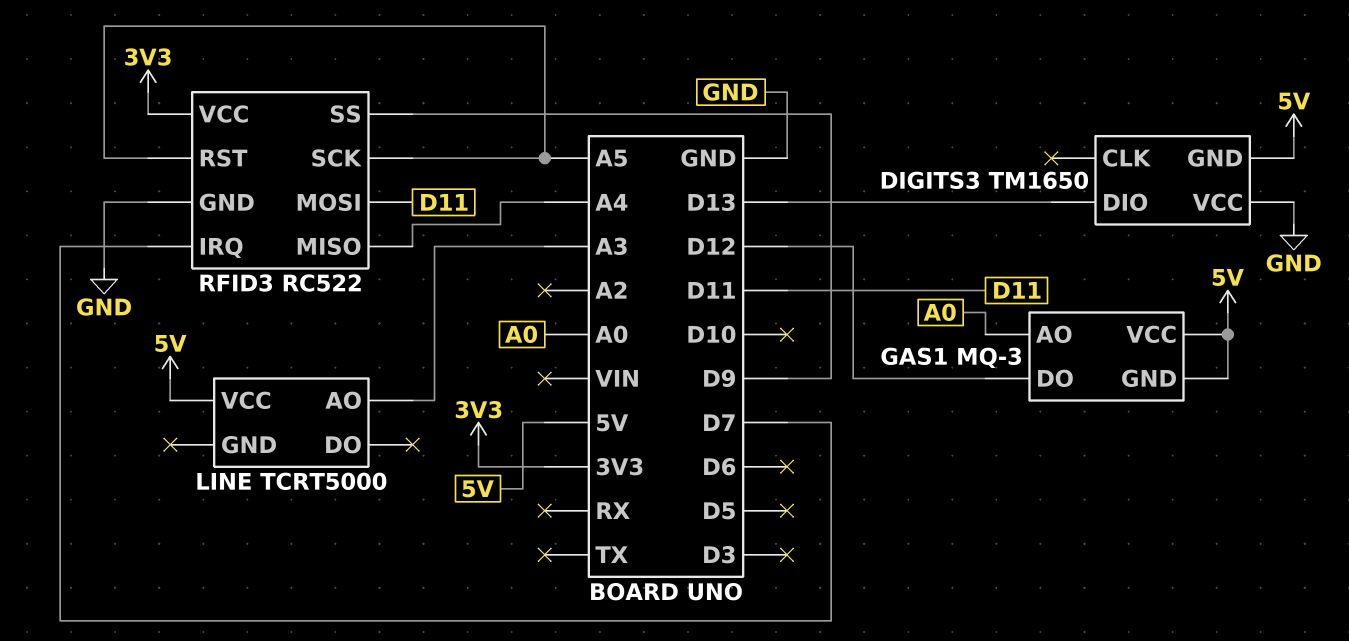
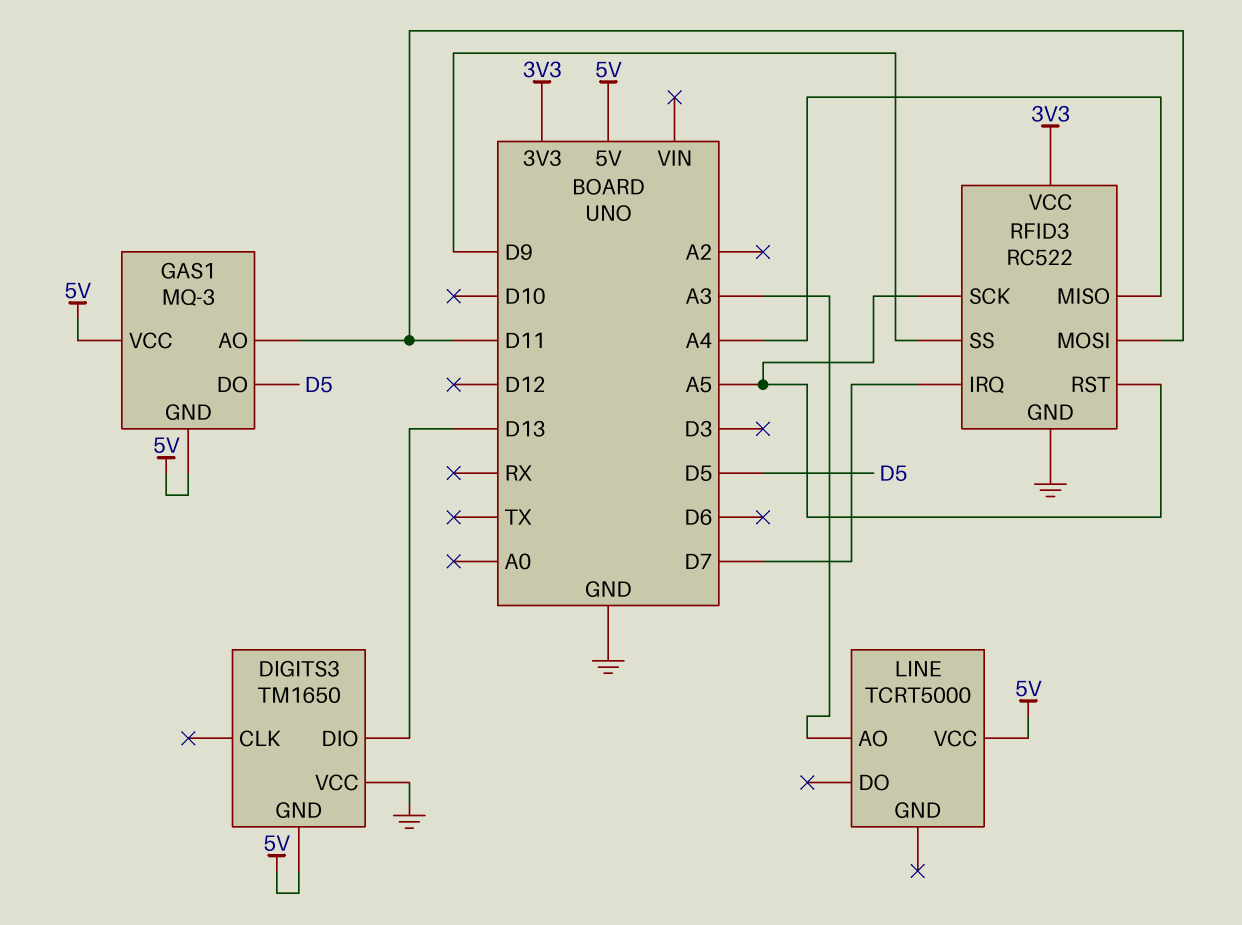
GAS1 pin AO: A0 -> D11
GAS1 pin DO: D12 -> D5

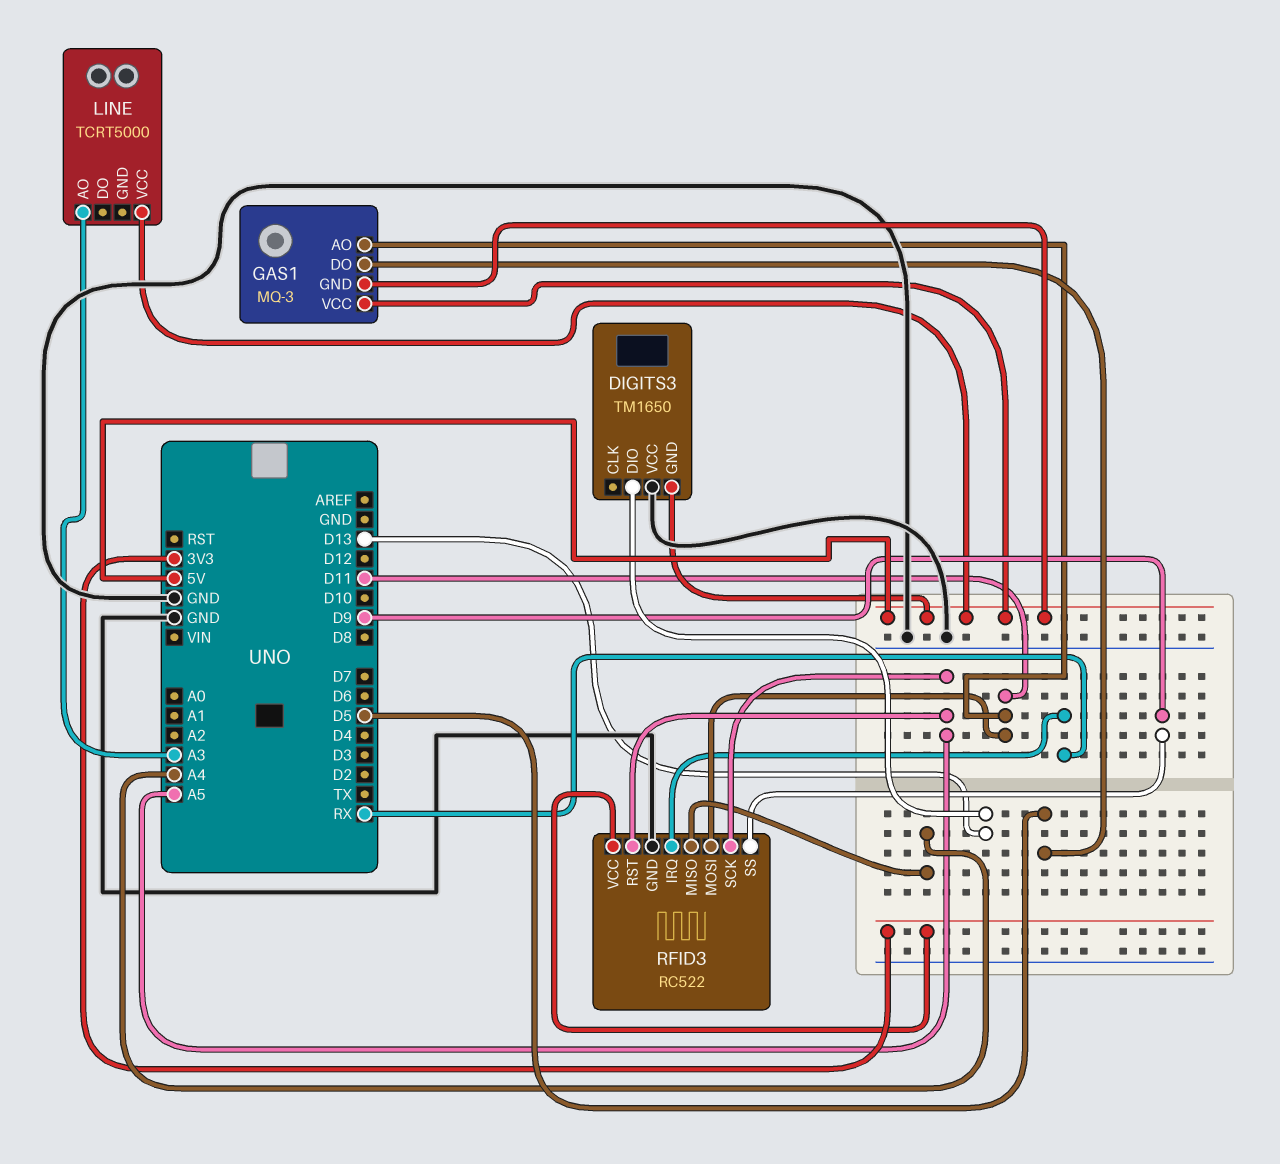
RFID3 pin IRQ: D7 -> RX

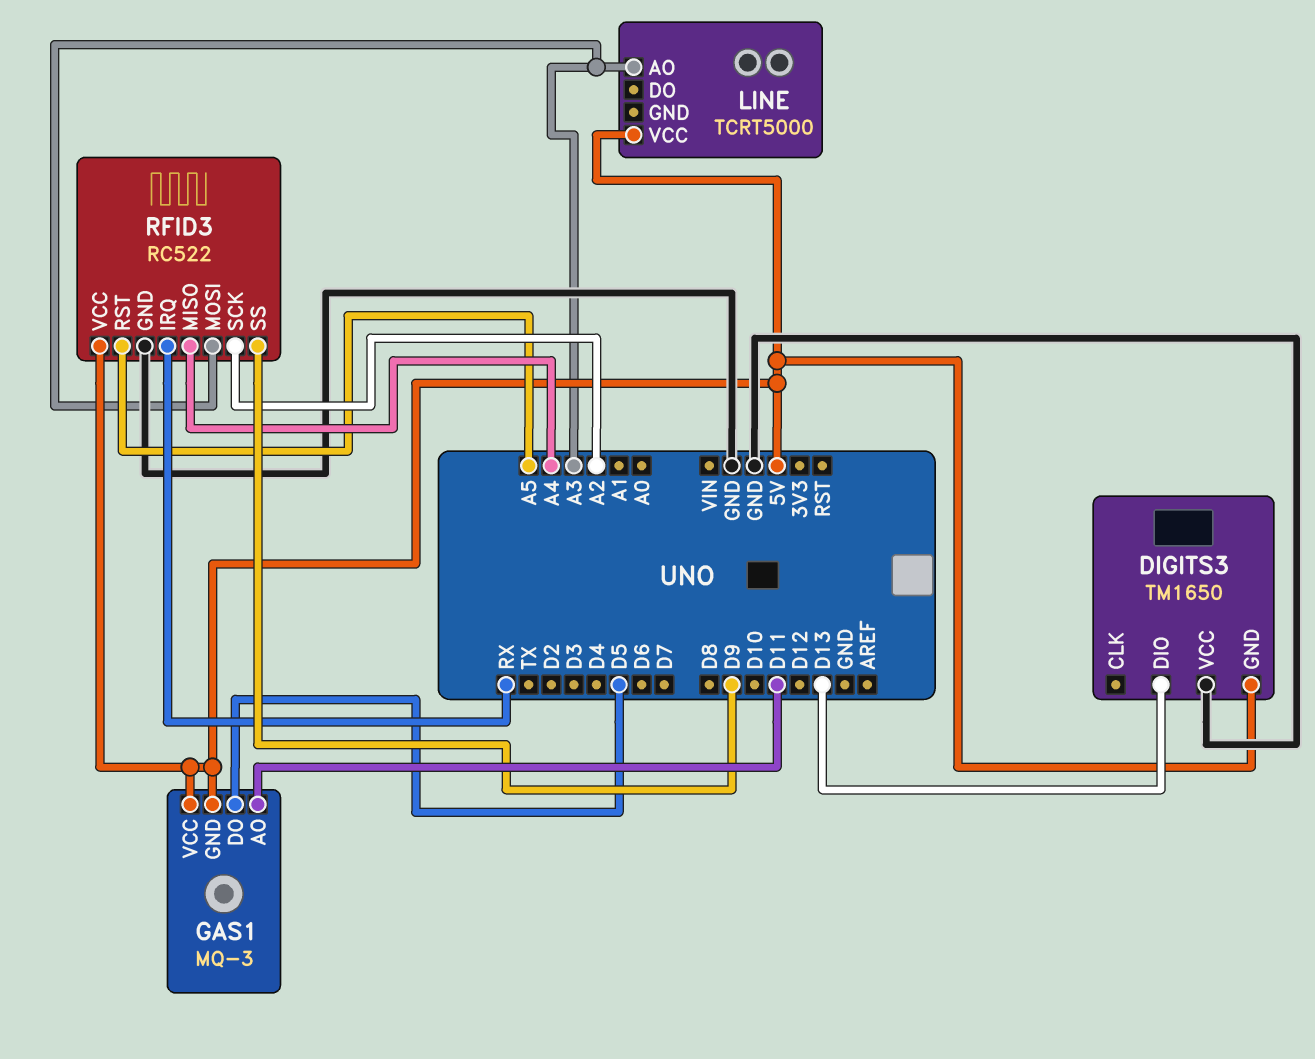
RFID3 pin MOSI: D11 -> A3
RFID3 pin SCK: A5 -> A2
RFID3 pin VCC: 3V3 -> 5V

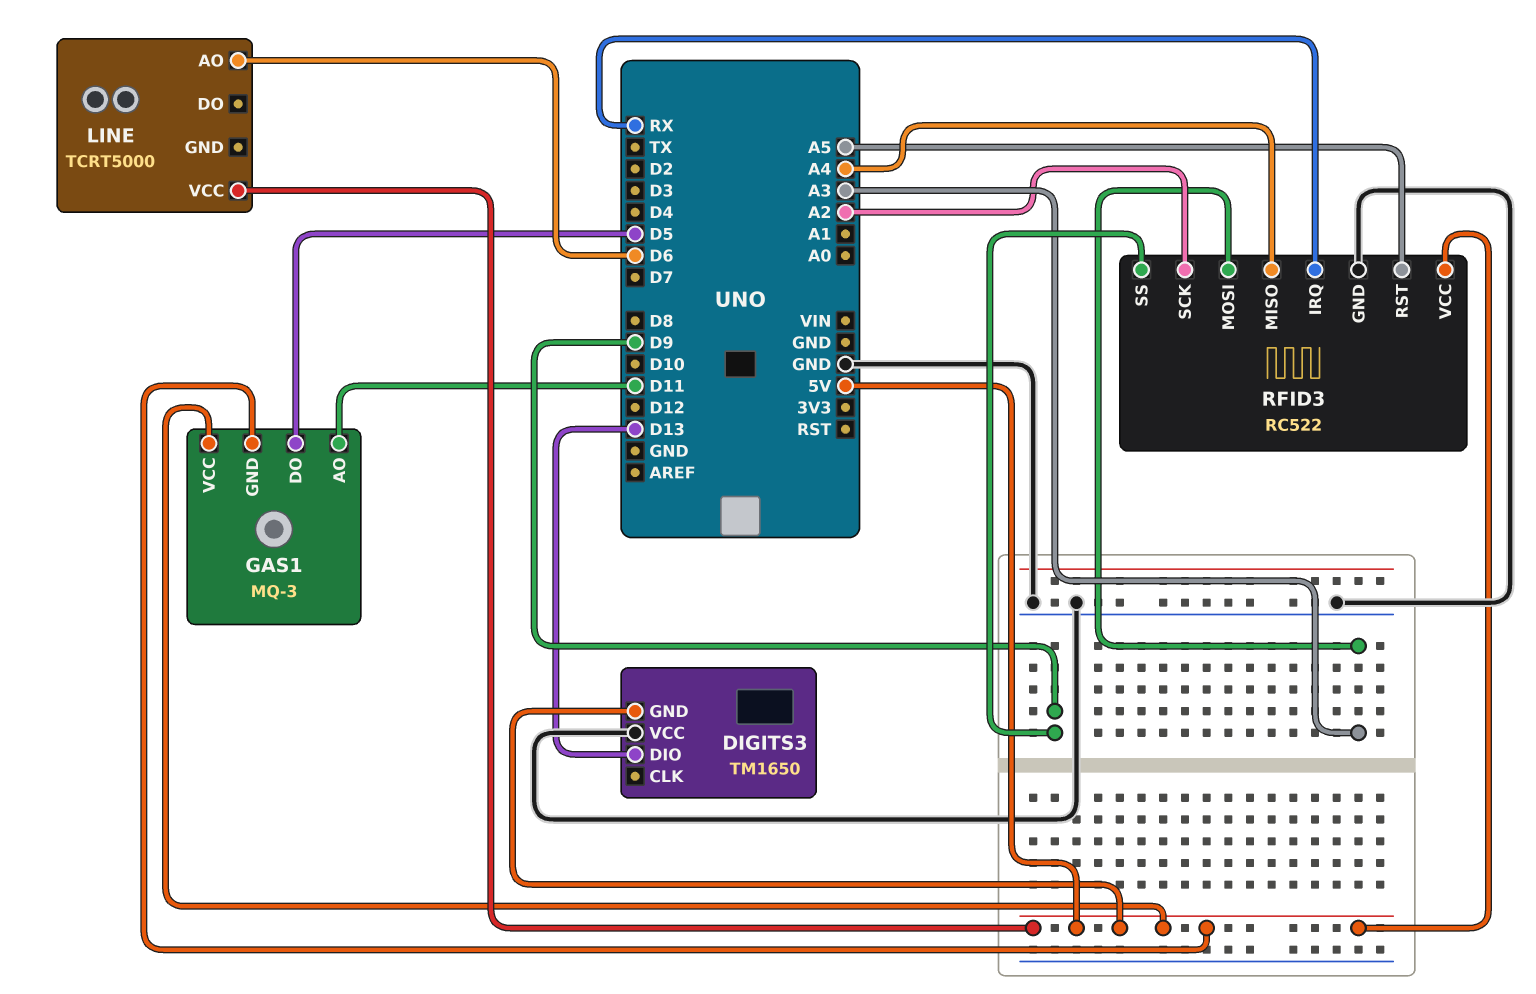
LINE pin AO: A3 -> D6

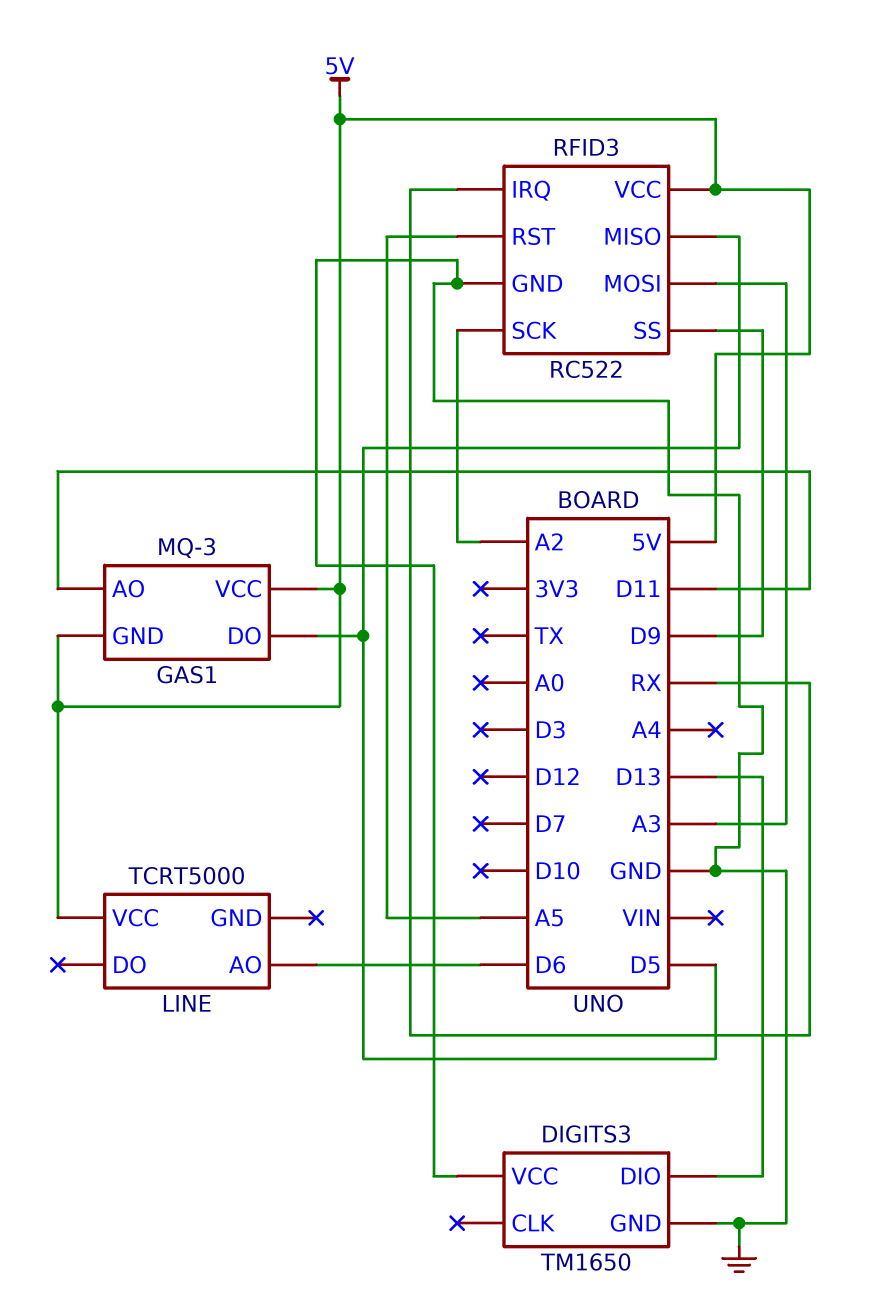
DIGITS3 pin GND: 5V -> GND
RFID3 pin MISO: A4 -> D5

